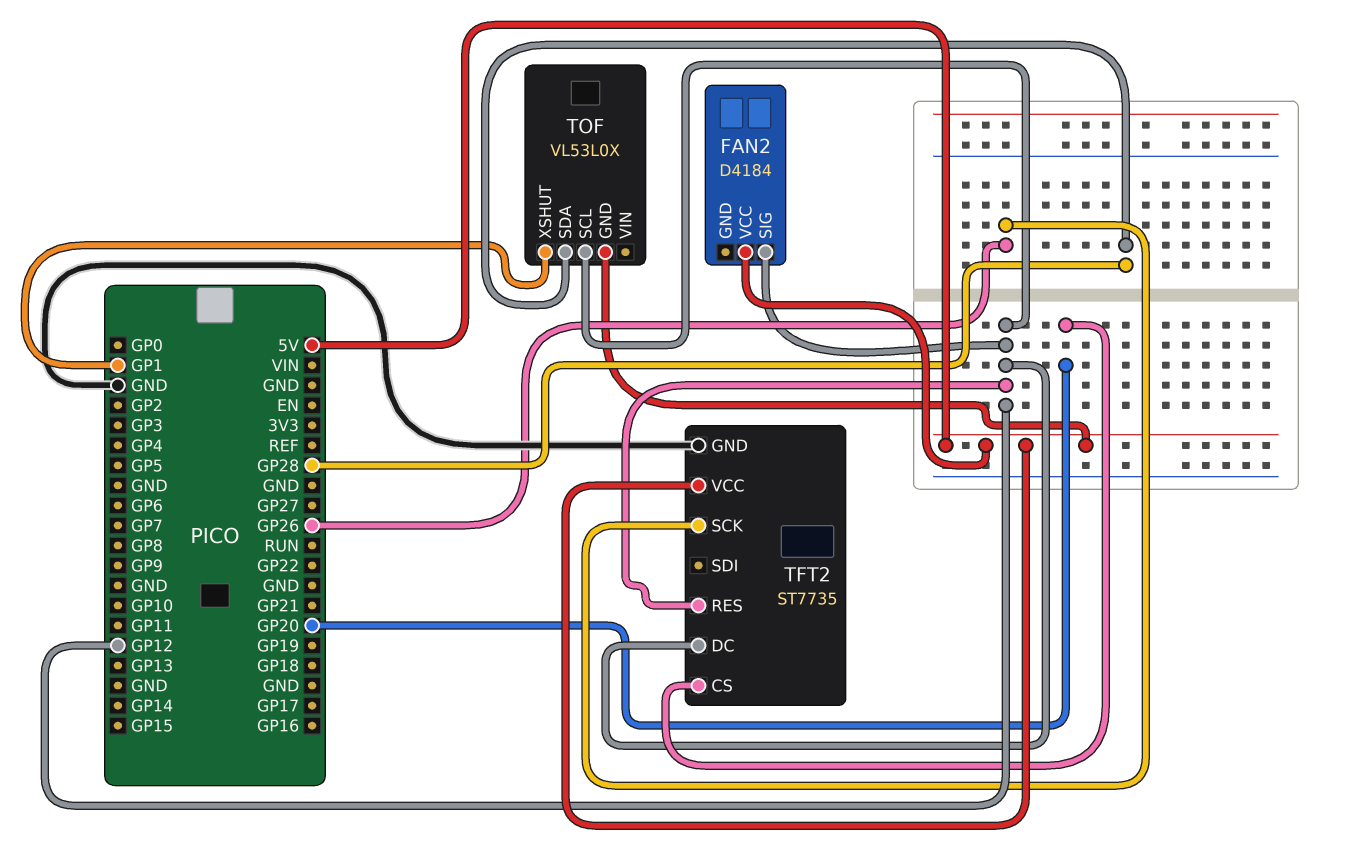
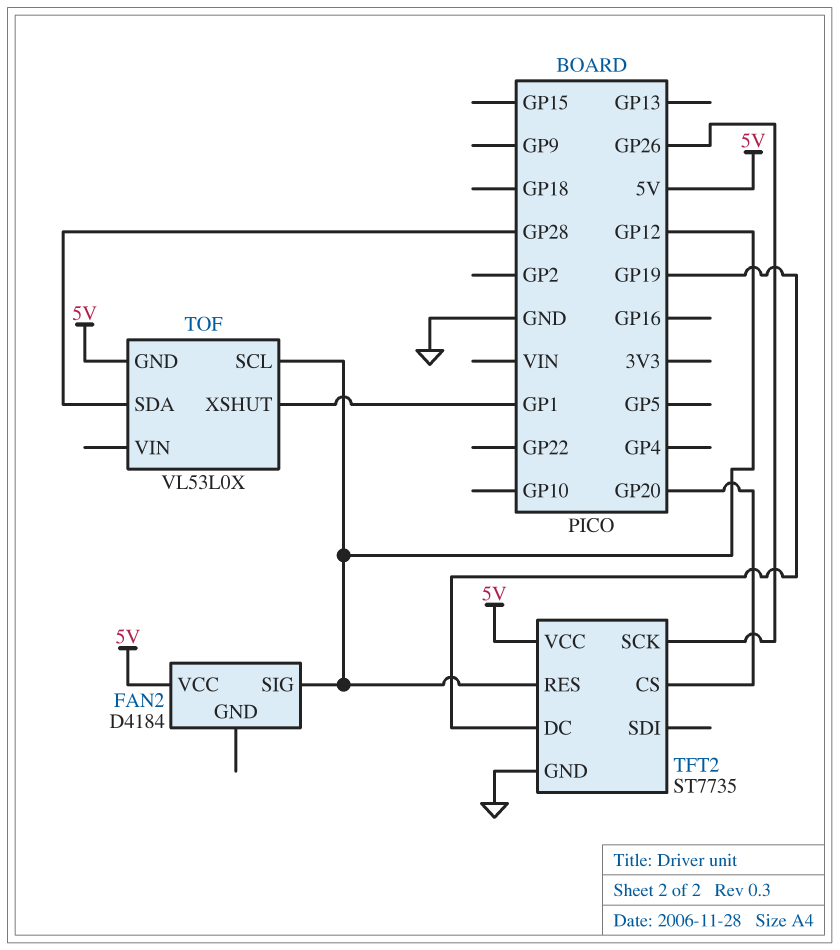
TFT2 pin DC: GP12 -> GP19

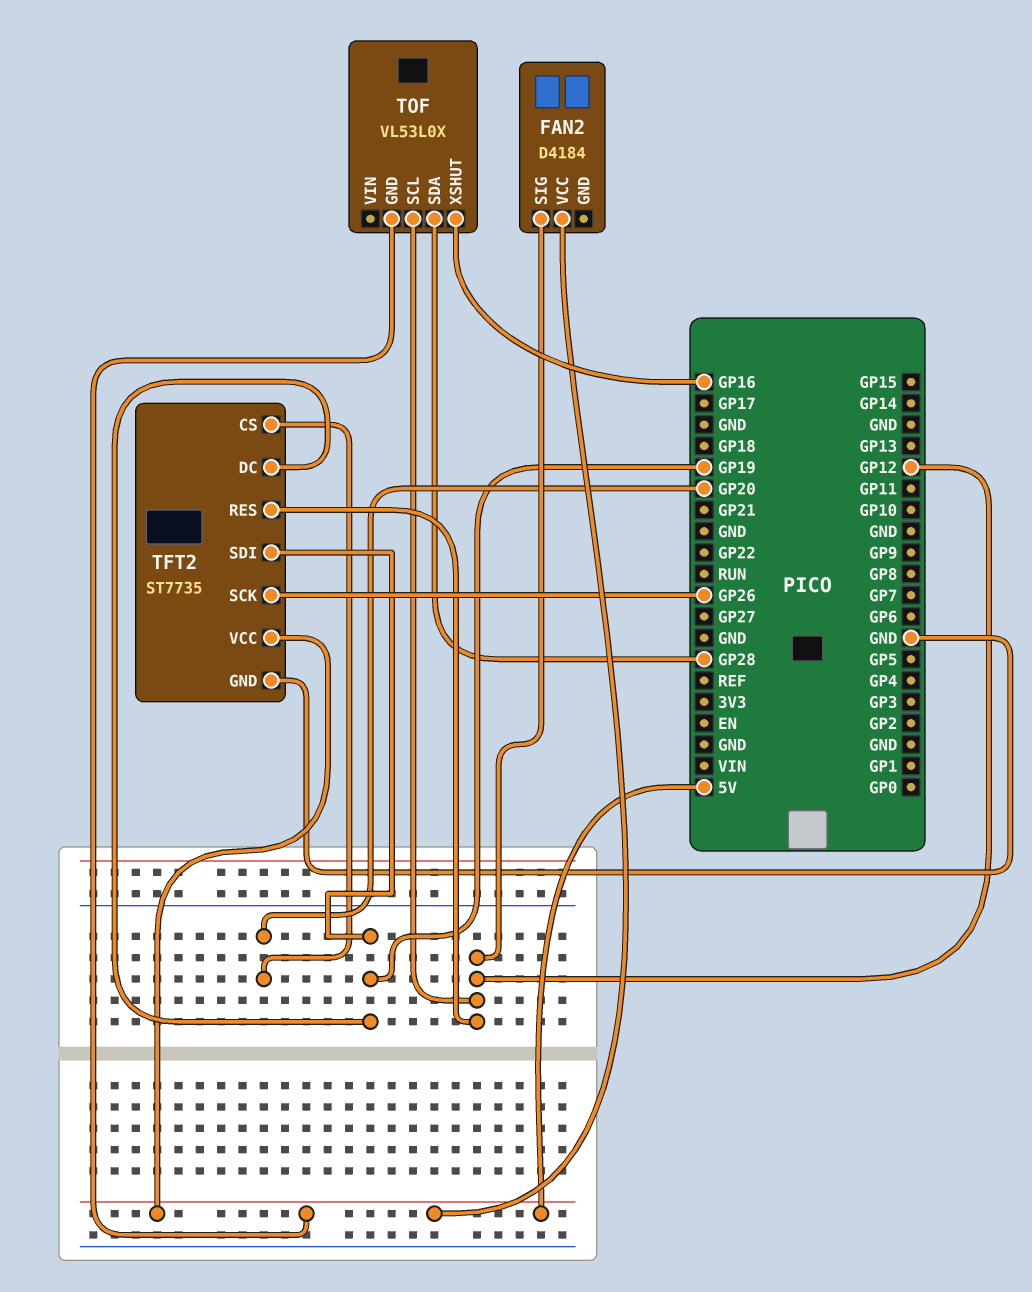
TFT2 pin SDI: none -> GP19
TOF pin XSHUT: GP1 -> GP16

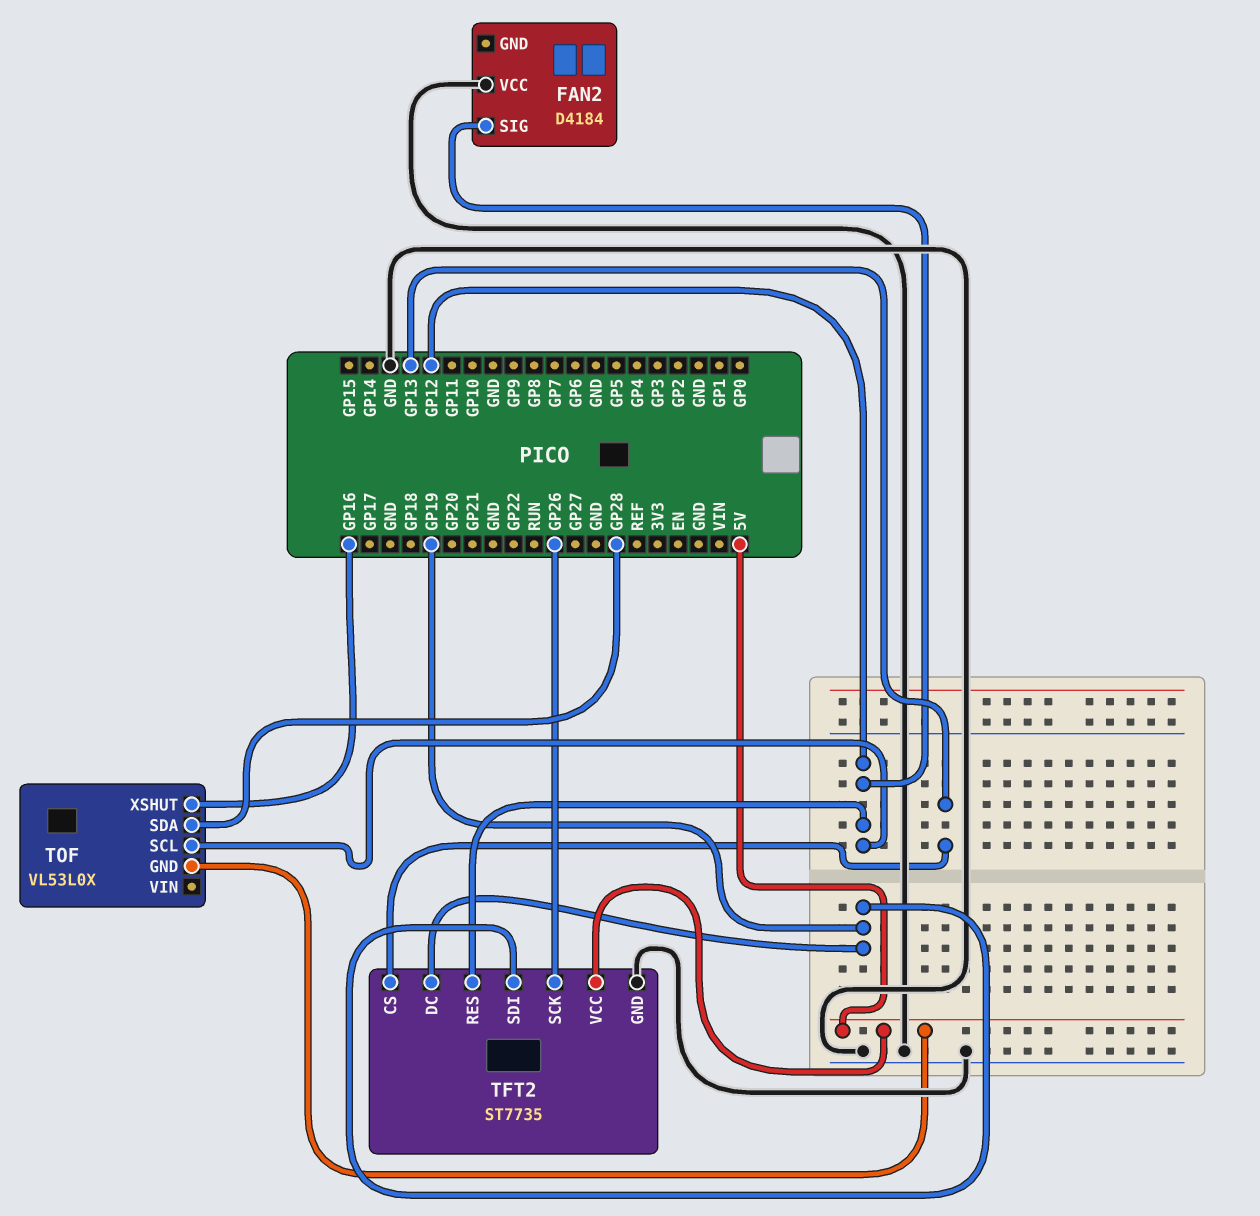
FAN2 pin VCC: 5V -> GND
TFT2 pin CS: GP20 -> GP13

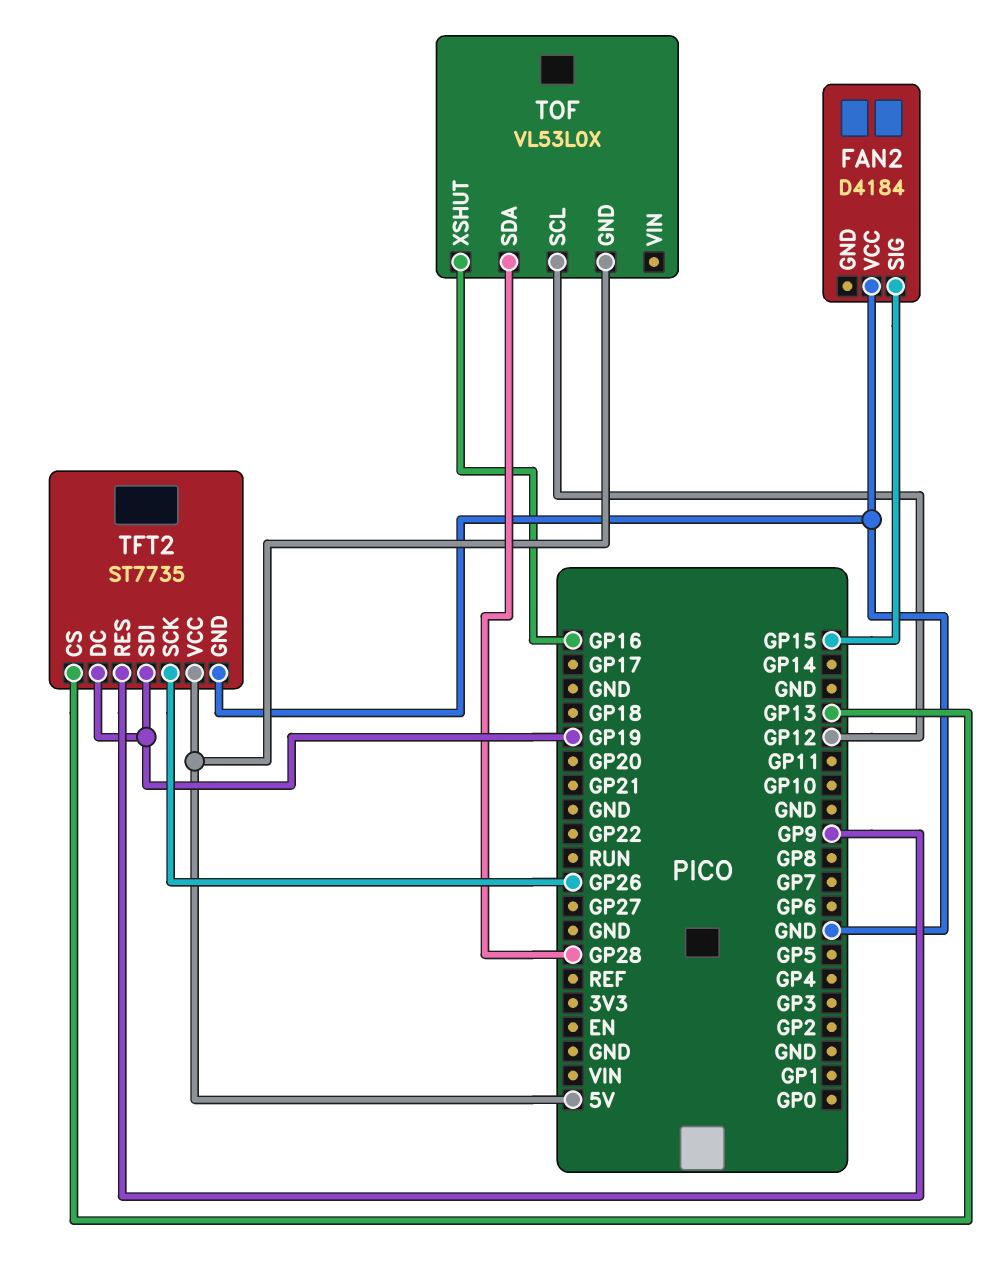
FAN2 pin SIG: GP12 -> GP15
TFT2 pin RES: GP12 -> GP9

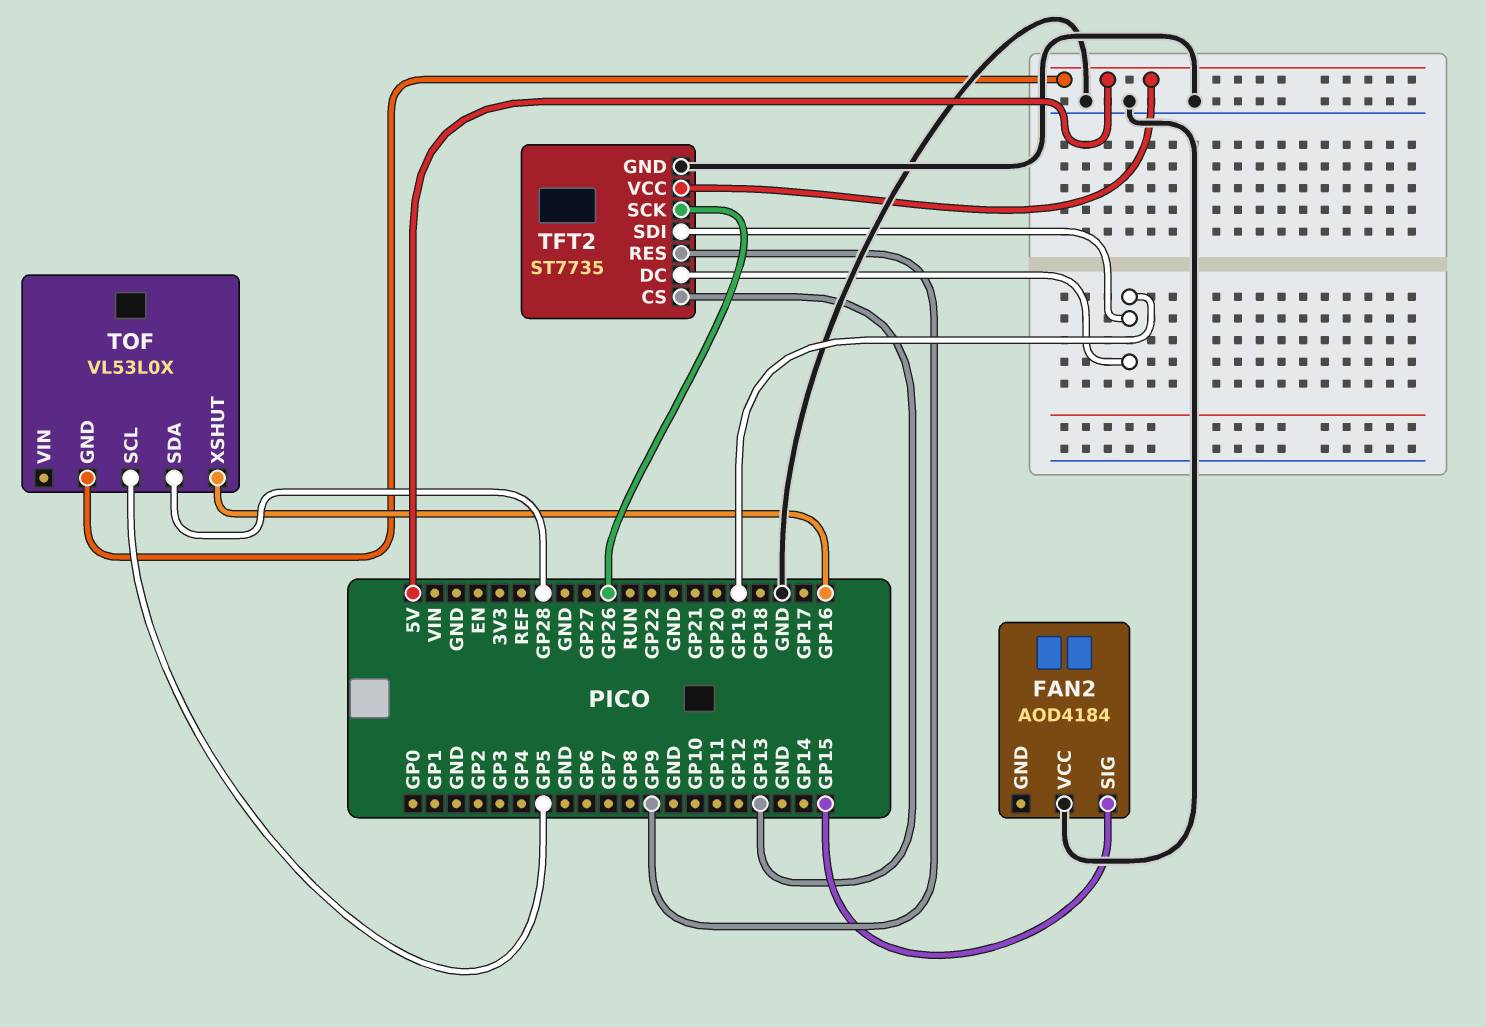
FAN2: D4184 -> AOD4184
TOF pin SCL: GP12 -> GP5

